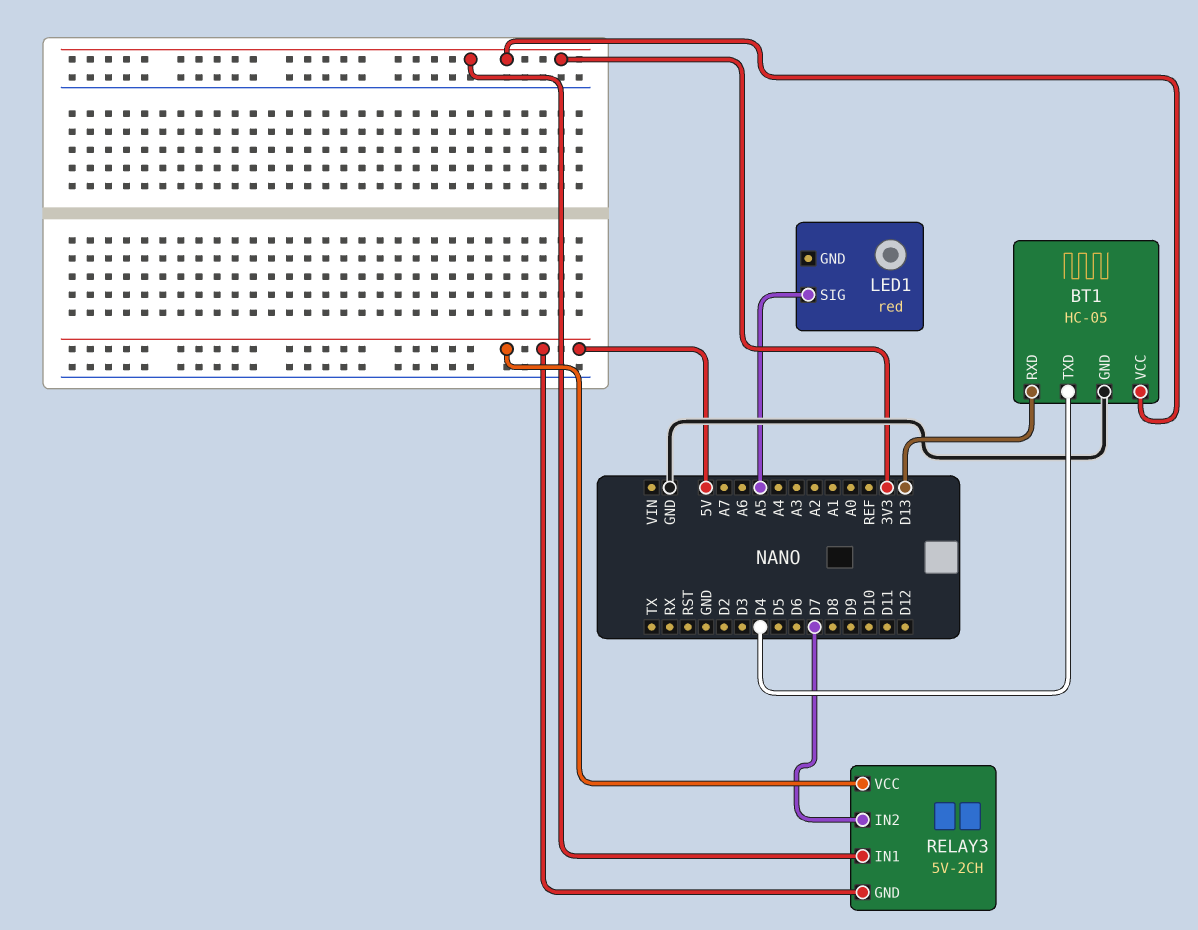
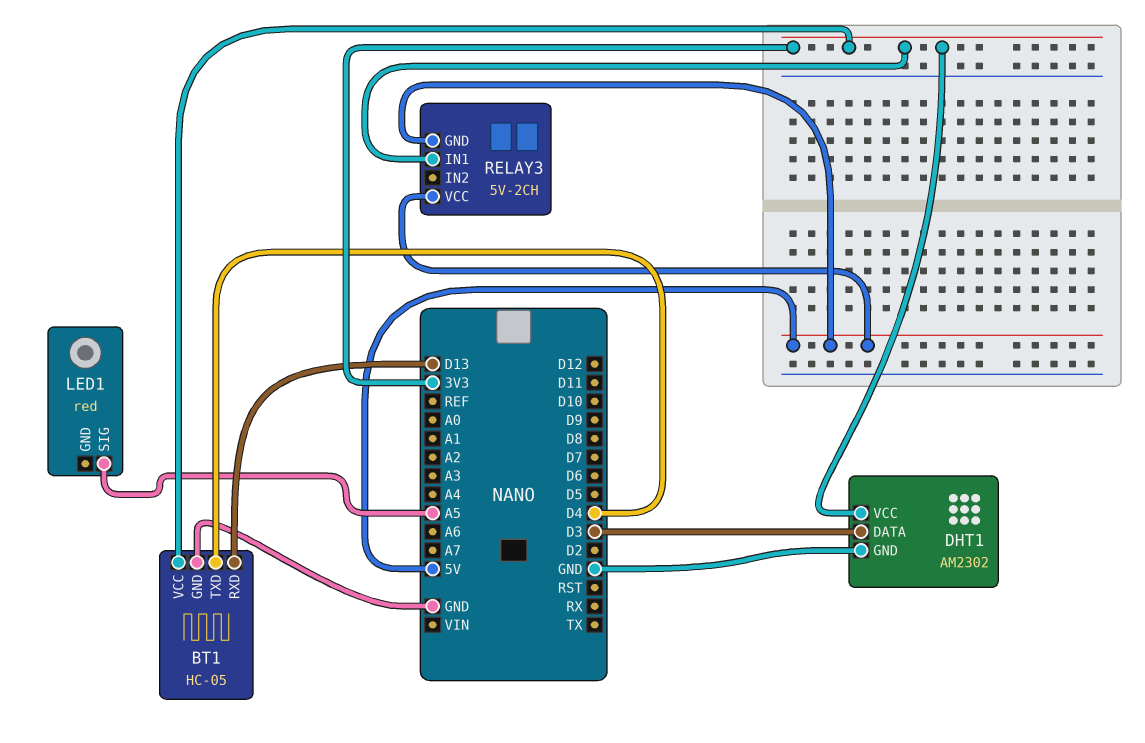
DHT1: none -> AM2302
DHT1 pin DATA: none -> D3
DHT1 pin GND: none -> GND
DHT1 pin VCC: none -> 3V3
RELAY3 pin IN2: D7 -> none

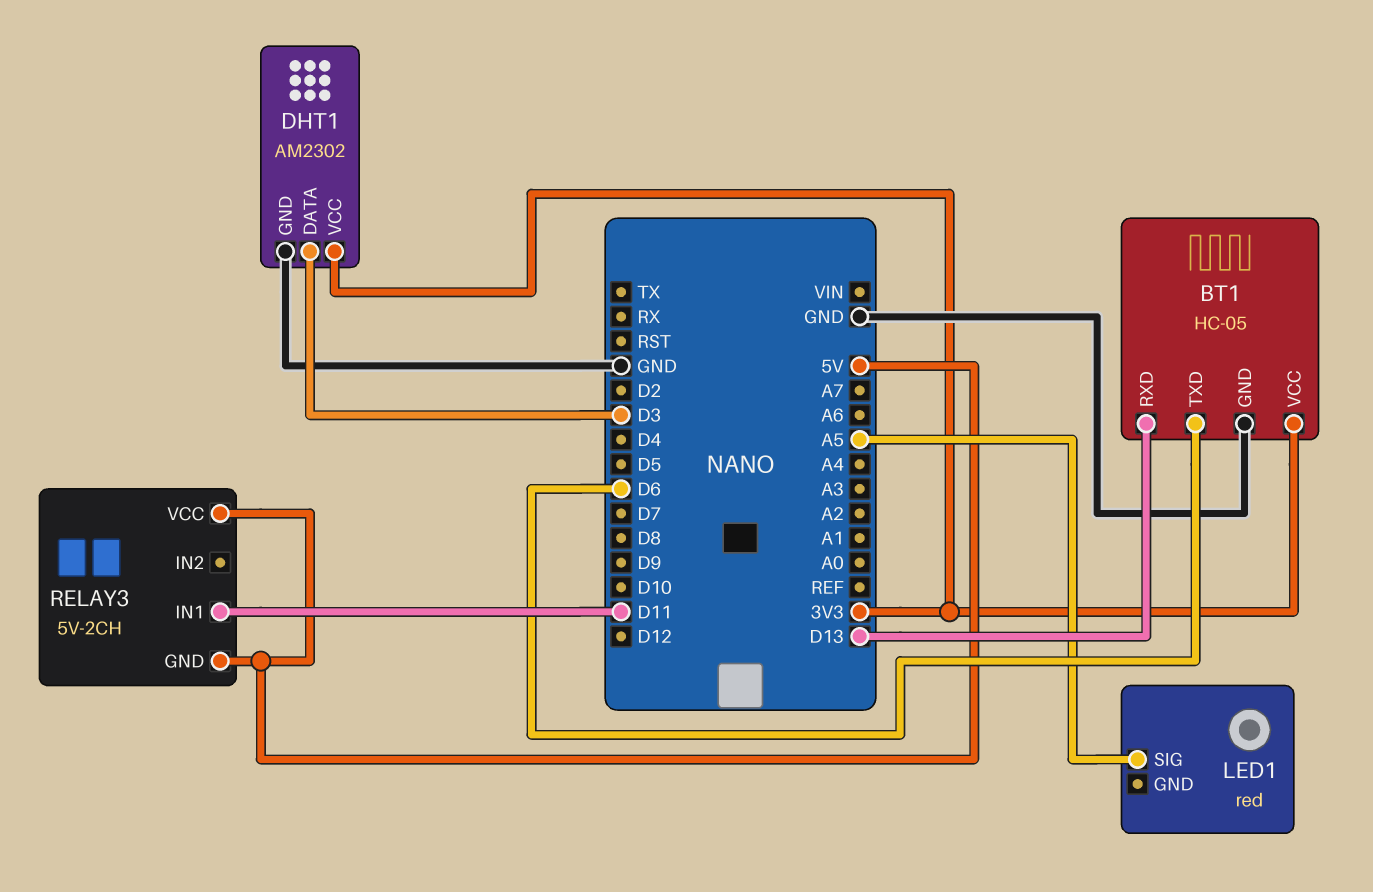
BT1 pin TXD: D4 -> D6
RELAY3 pin IN1: 3V3 -> D11

